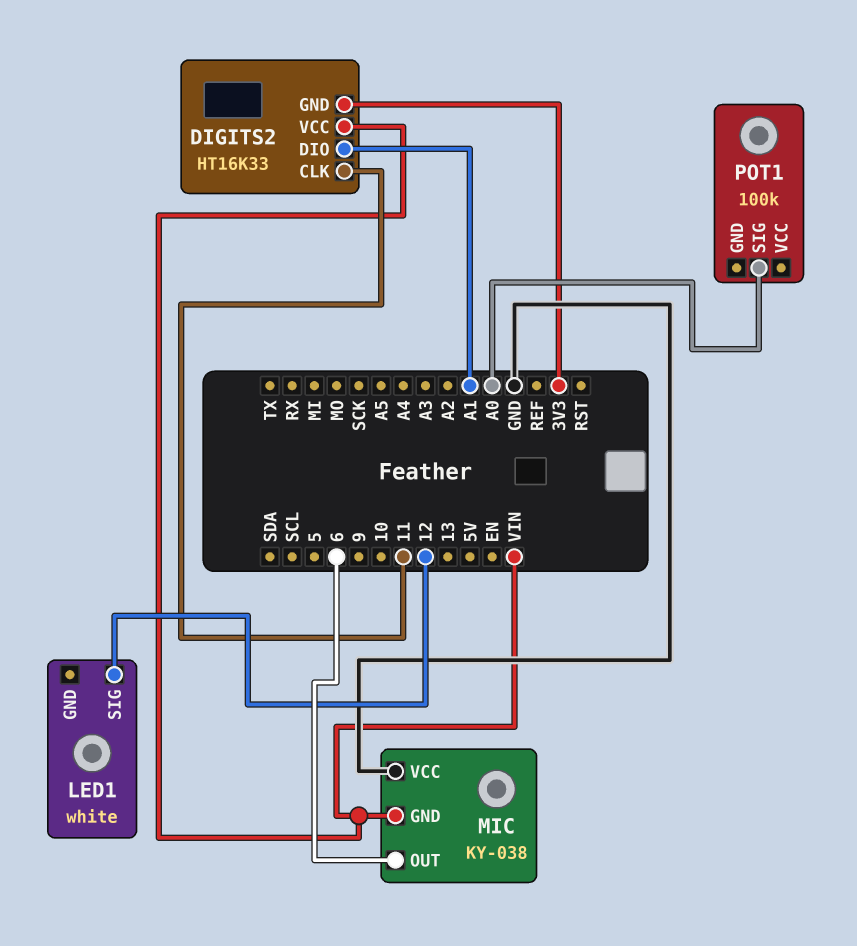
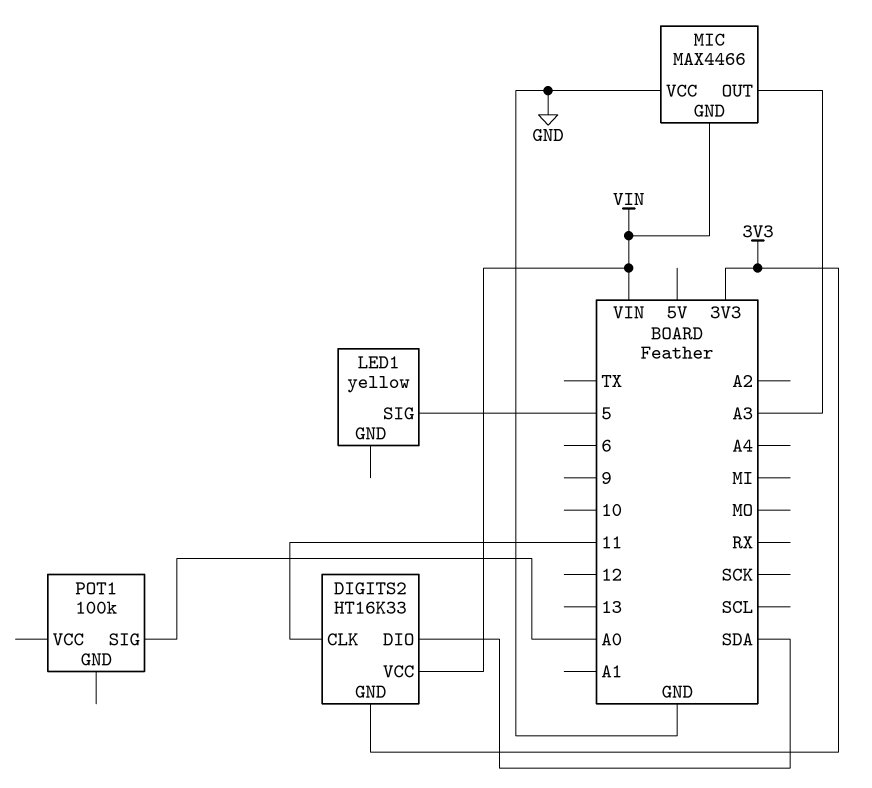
DIGITS2 pin DIO: A1 -> SDA
LED1: white -> yellow
LED1 pin SIG: 12 -> 5
MIC: KY-038 -> MAX4466
MIC pin OUT: 6 -> A3

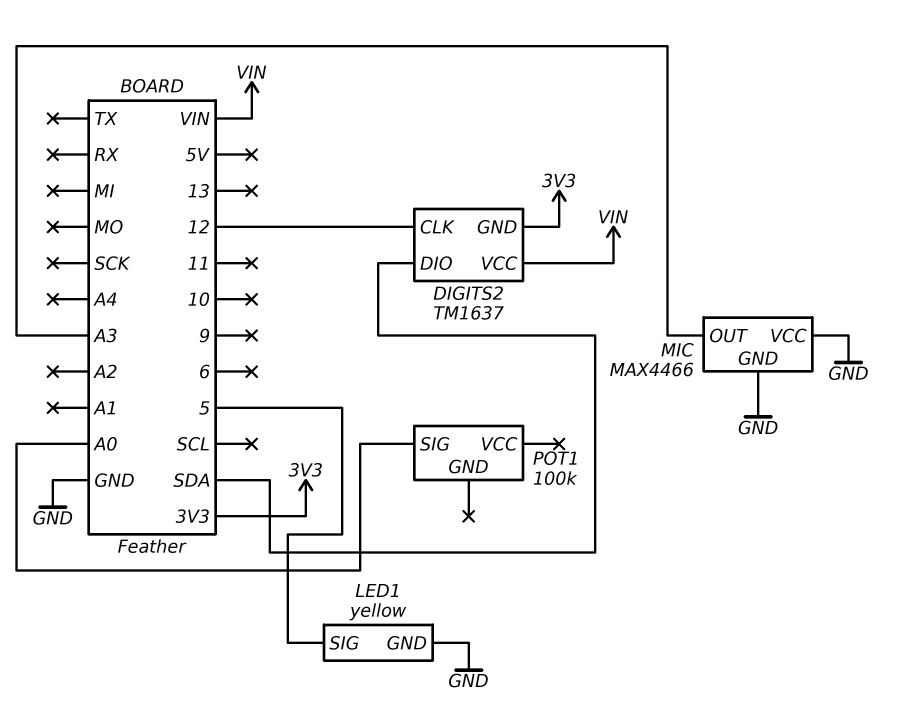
DIGITS2: HT16K33 -> TM1637
DIGITS2 pin CLK: 11 -> 12
LED1 pin GND: none -> GND
MIC pin GND: VIN -> GND

